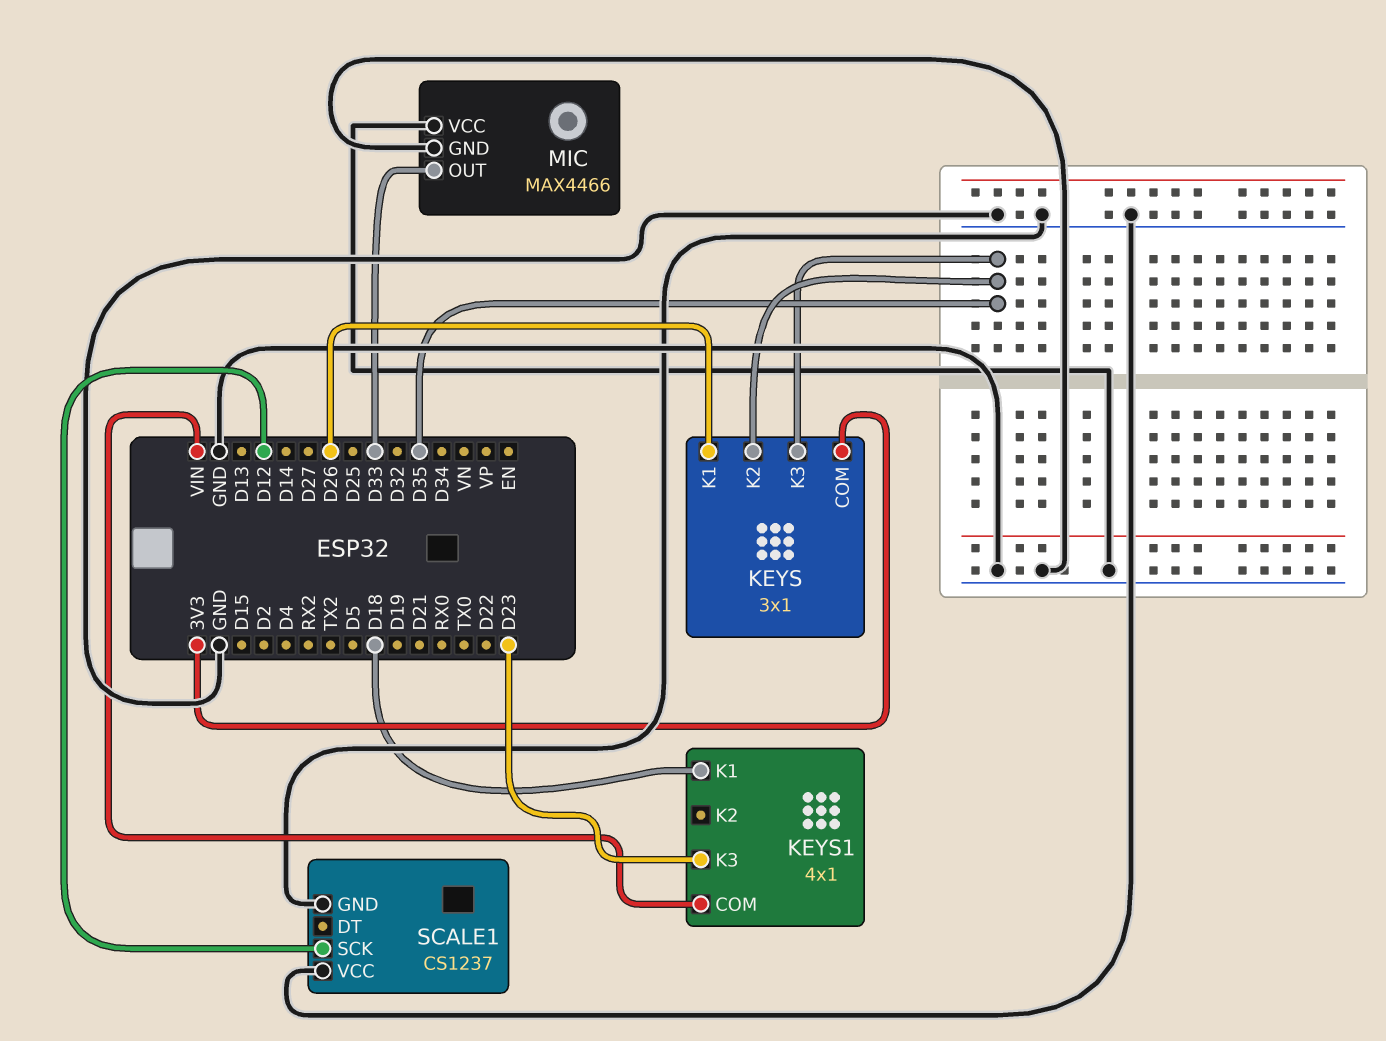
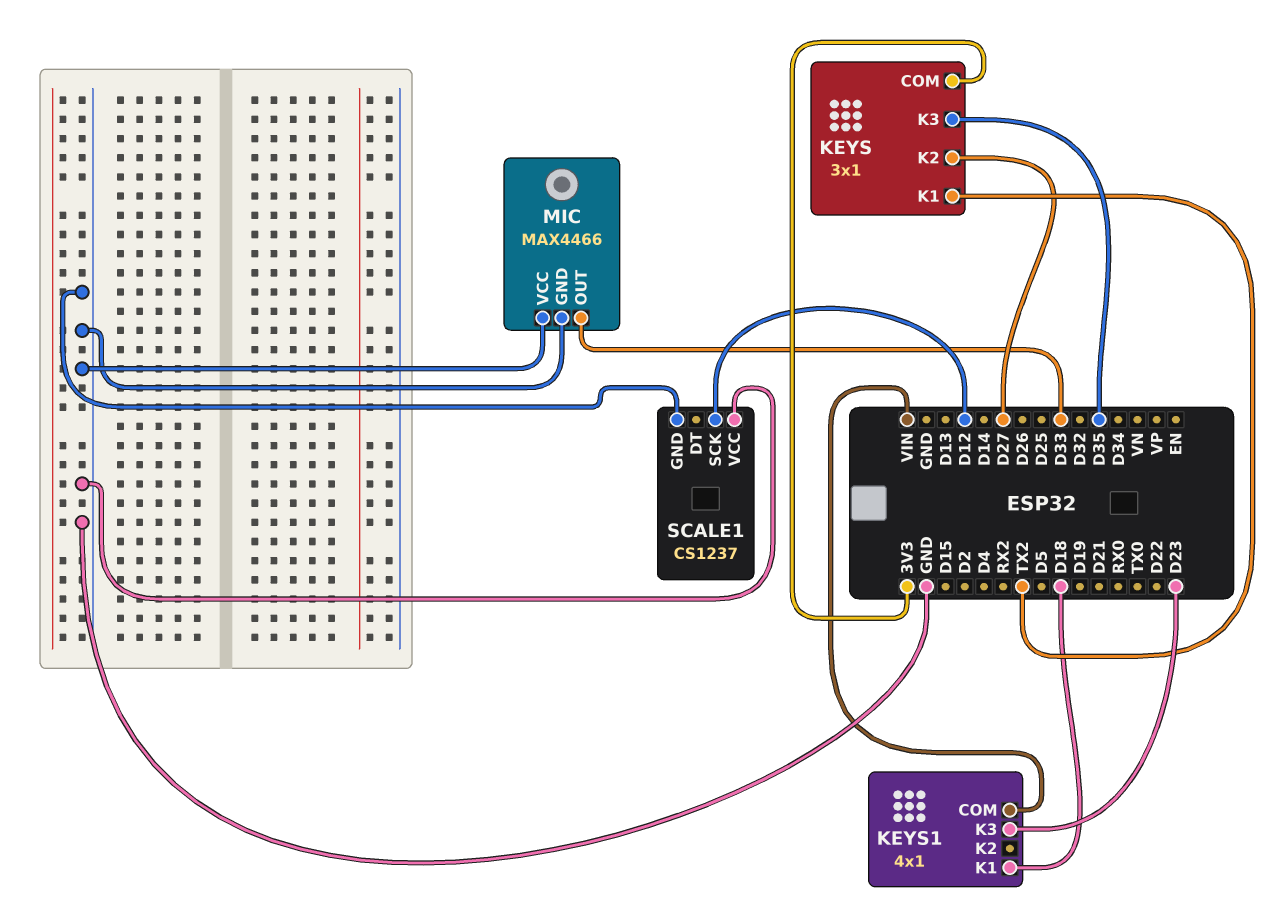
KEYS pin K1: D26 -> TX2
KEYS pin K2: D35 -> D27

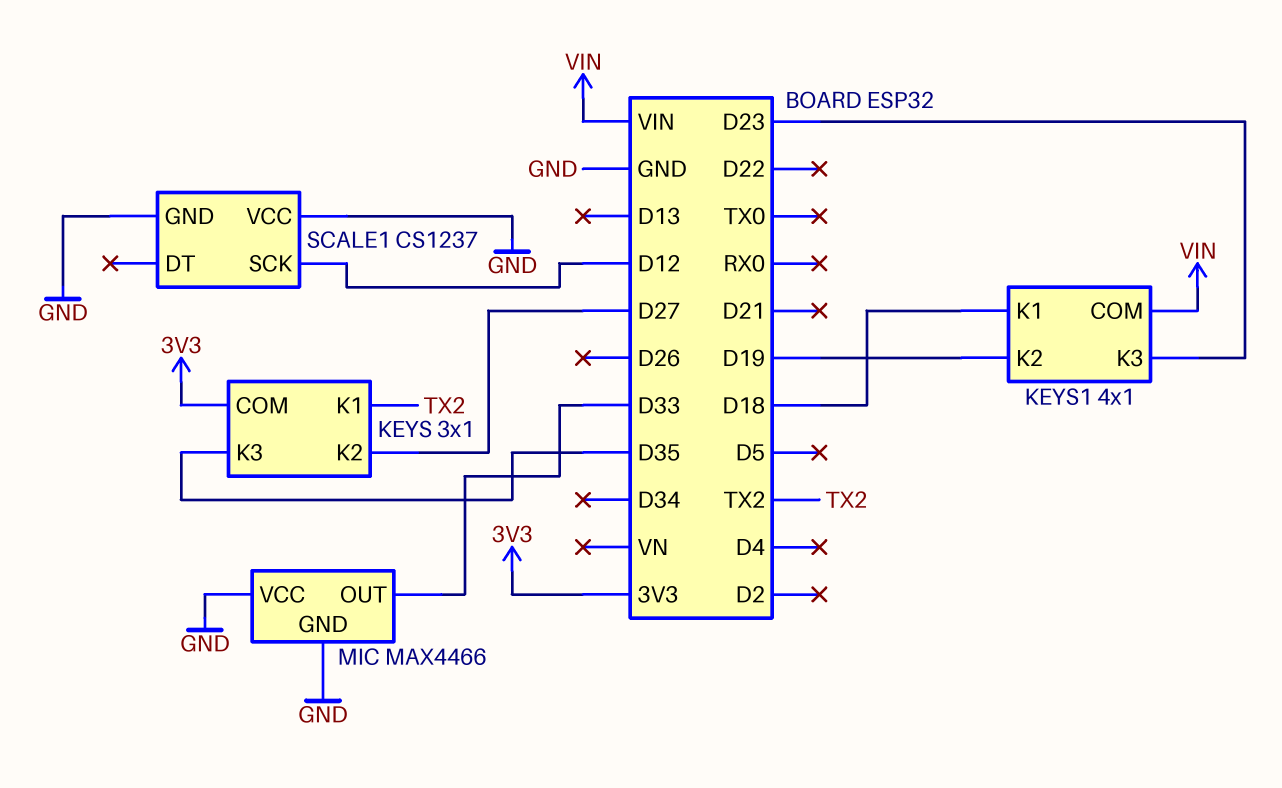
KEYS1 pin K2: none -> D19

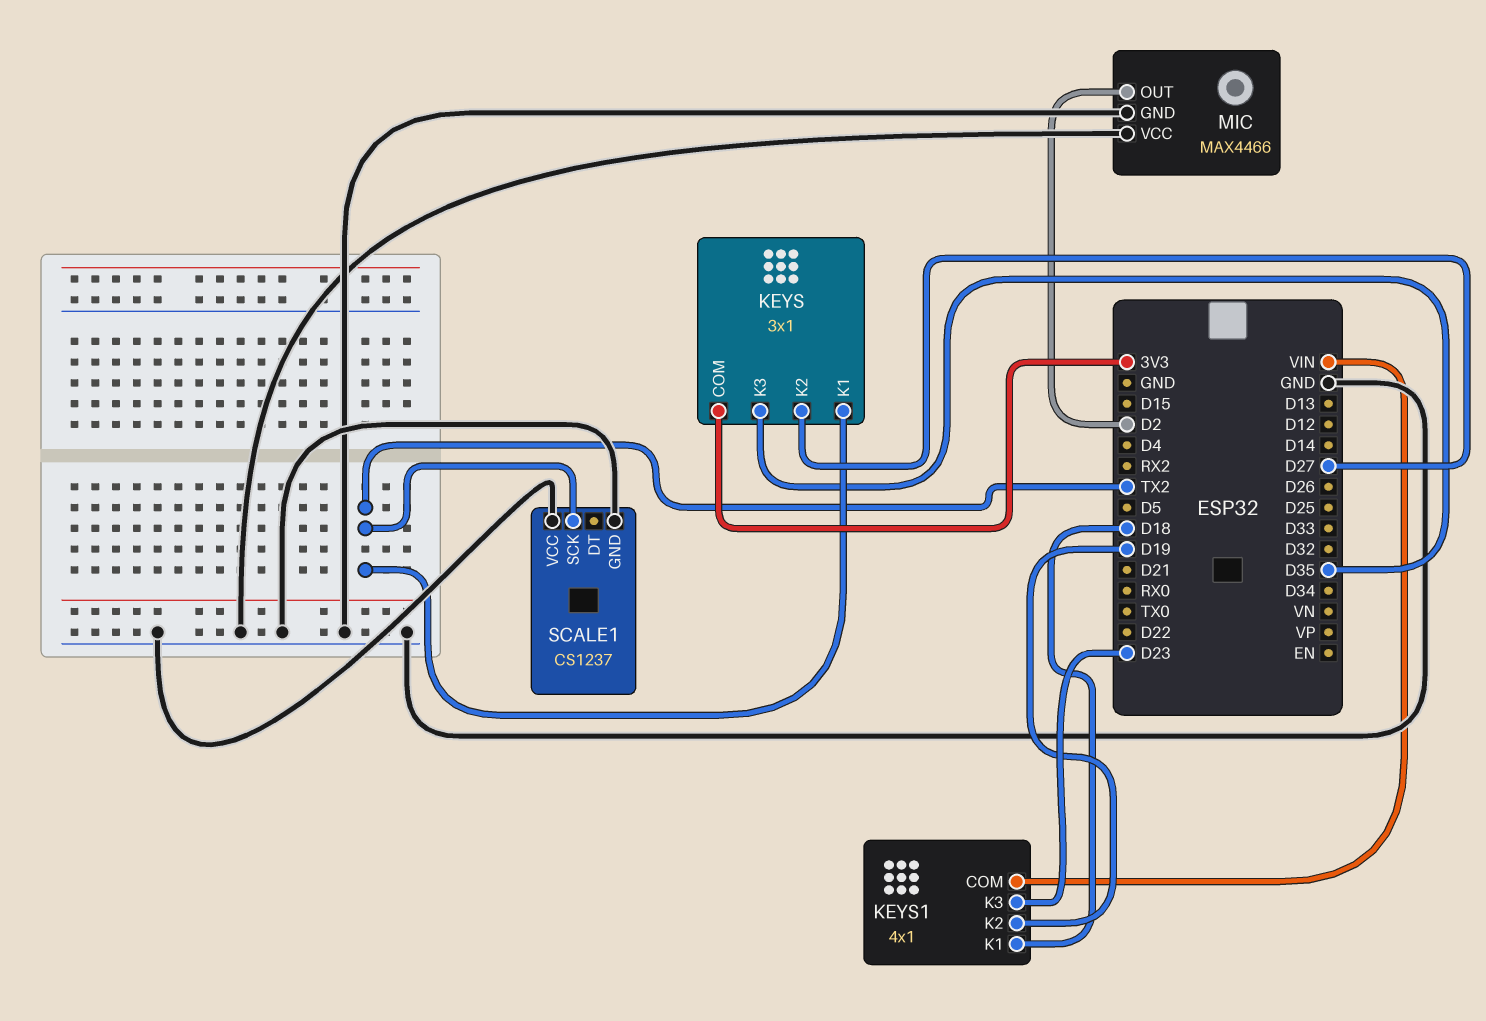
MIC pin OUT: D33 -> D2
SCALE1 pin SCK: D12 -> TX2

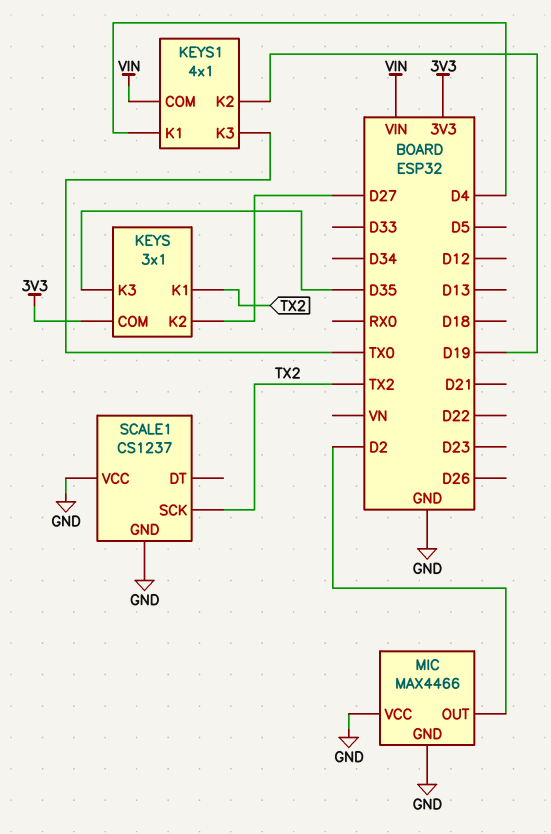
KEYS1 pin K1: D18 -> D4
KEYS1 pin K3: D23 -> TX0

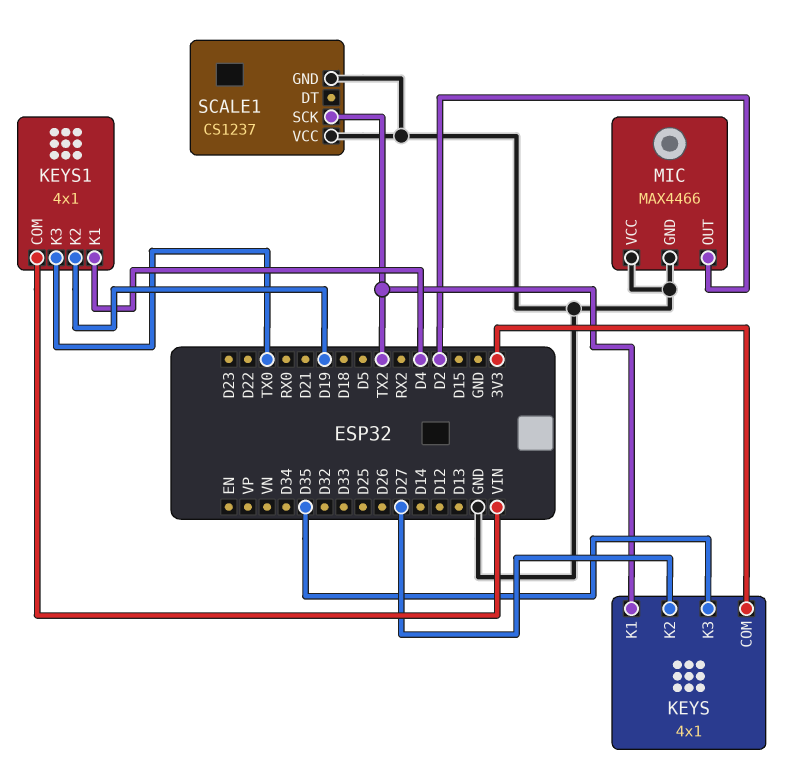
KEYS: 3x1 -> 4x1

